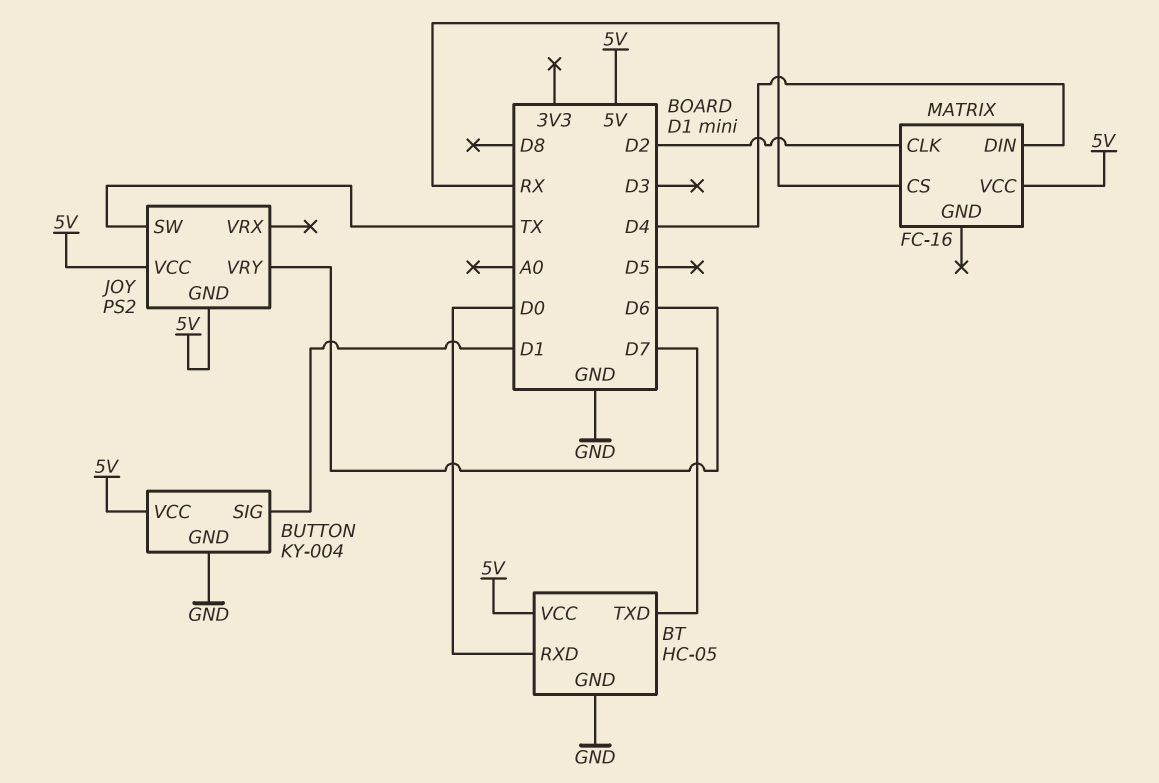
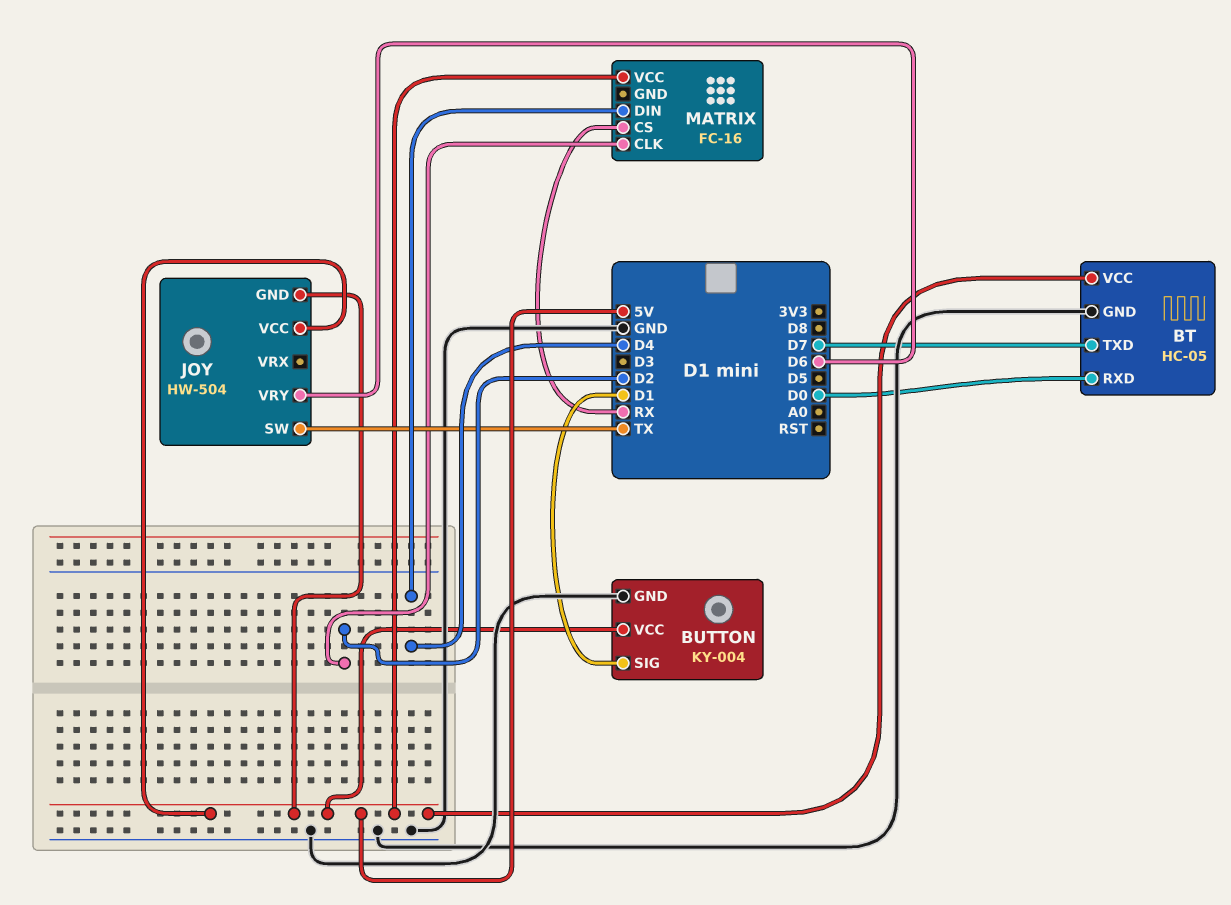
JOY: PS2 -> HW-504

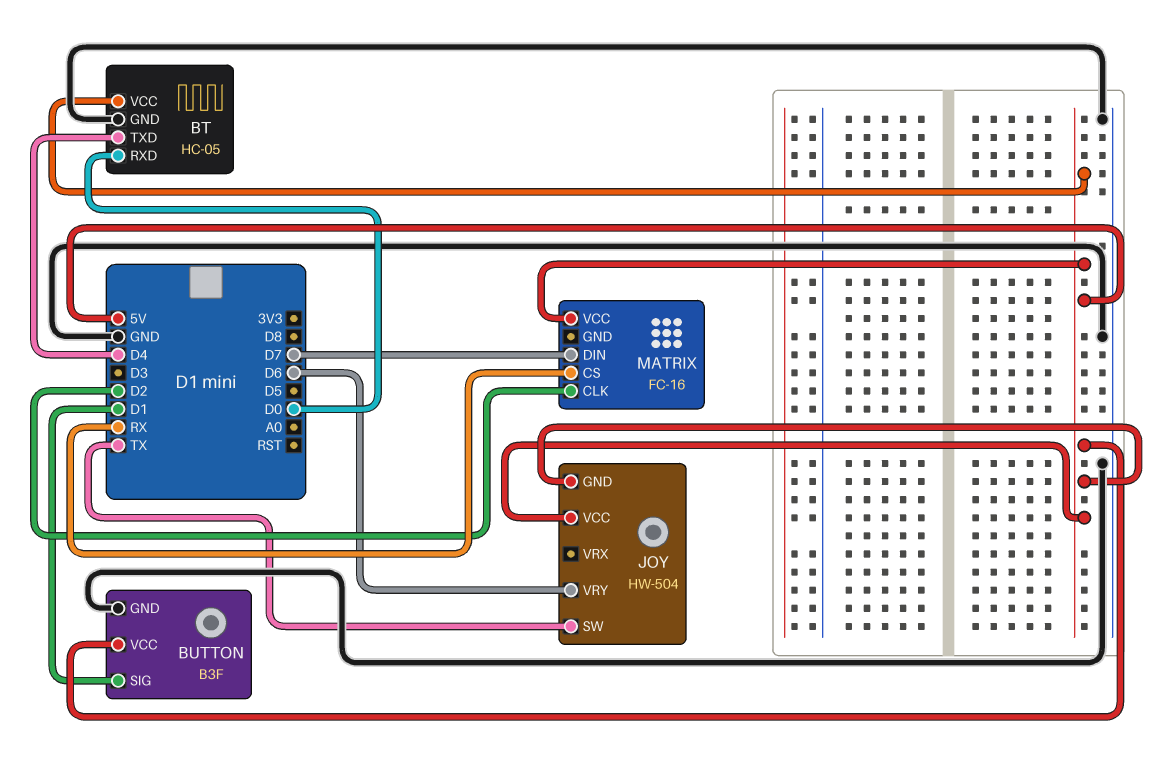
BT pin TXD: D7 -> D4
BUTTON: KY-004 -> B3F
MATRIX pin DIN: D4 -> D7

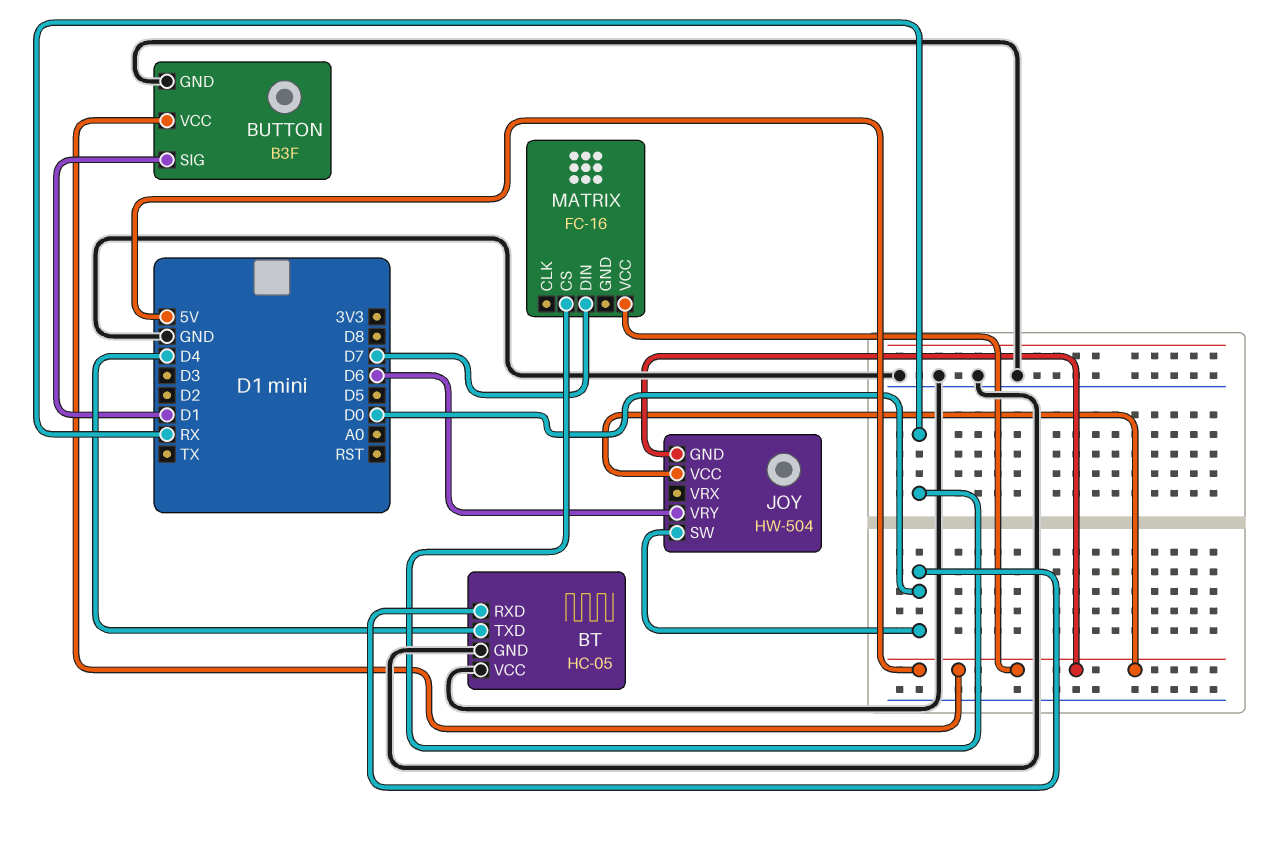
BT pin VCC: 5V -> GND
JOY pin SW: TX -> D0
MATRIX pin CLK: D2 -> none

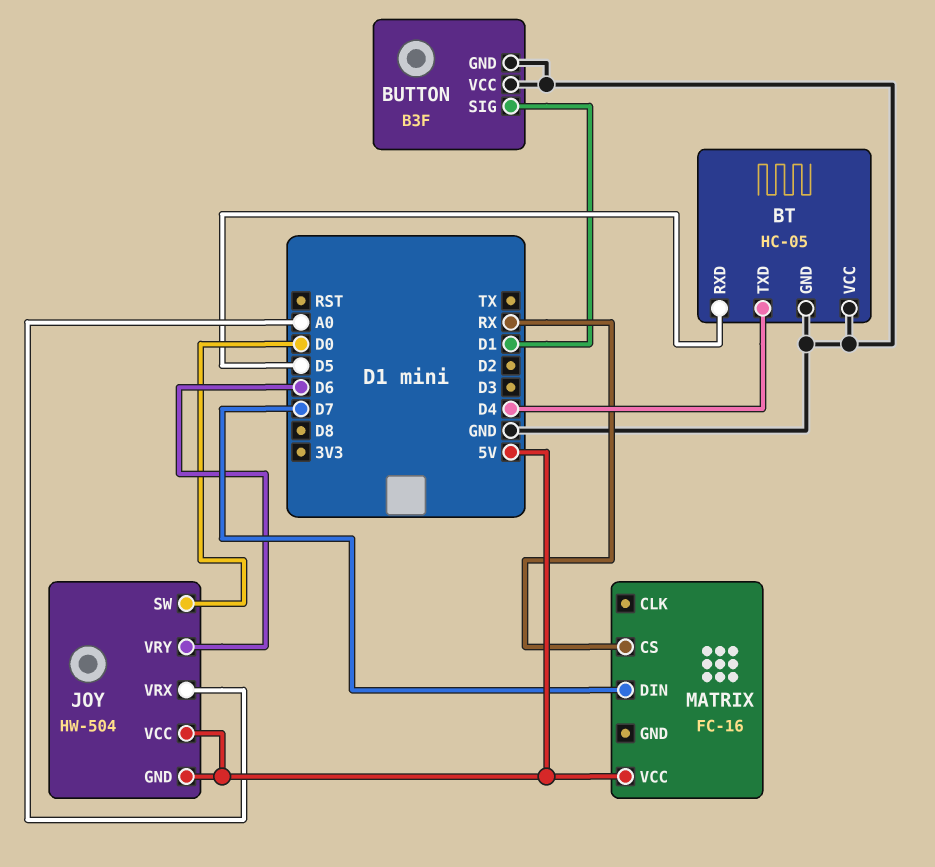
BT pin RXD: D0 -> D5
BUTTON pin VCC: 5V -> GND
JOY pin VRX: none -> A0

